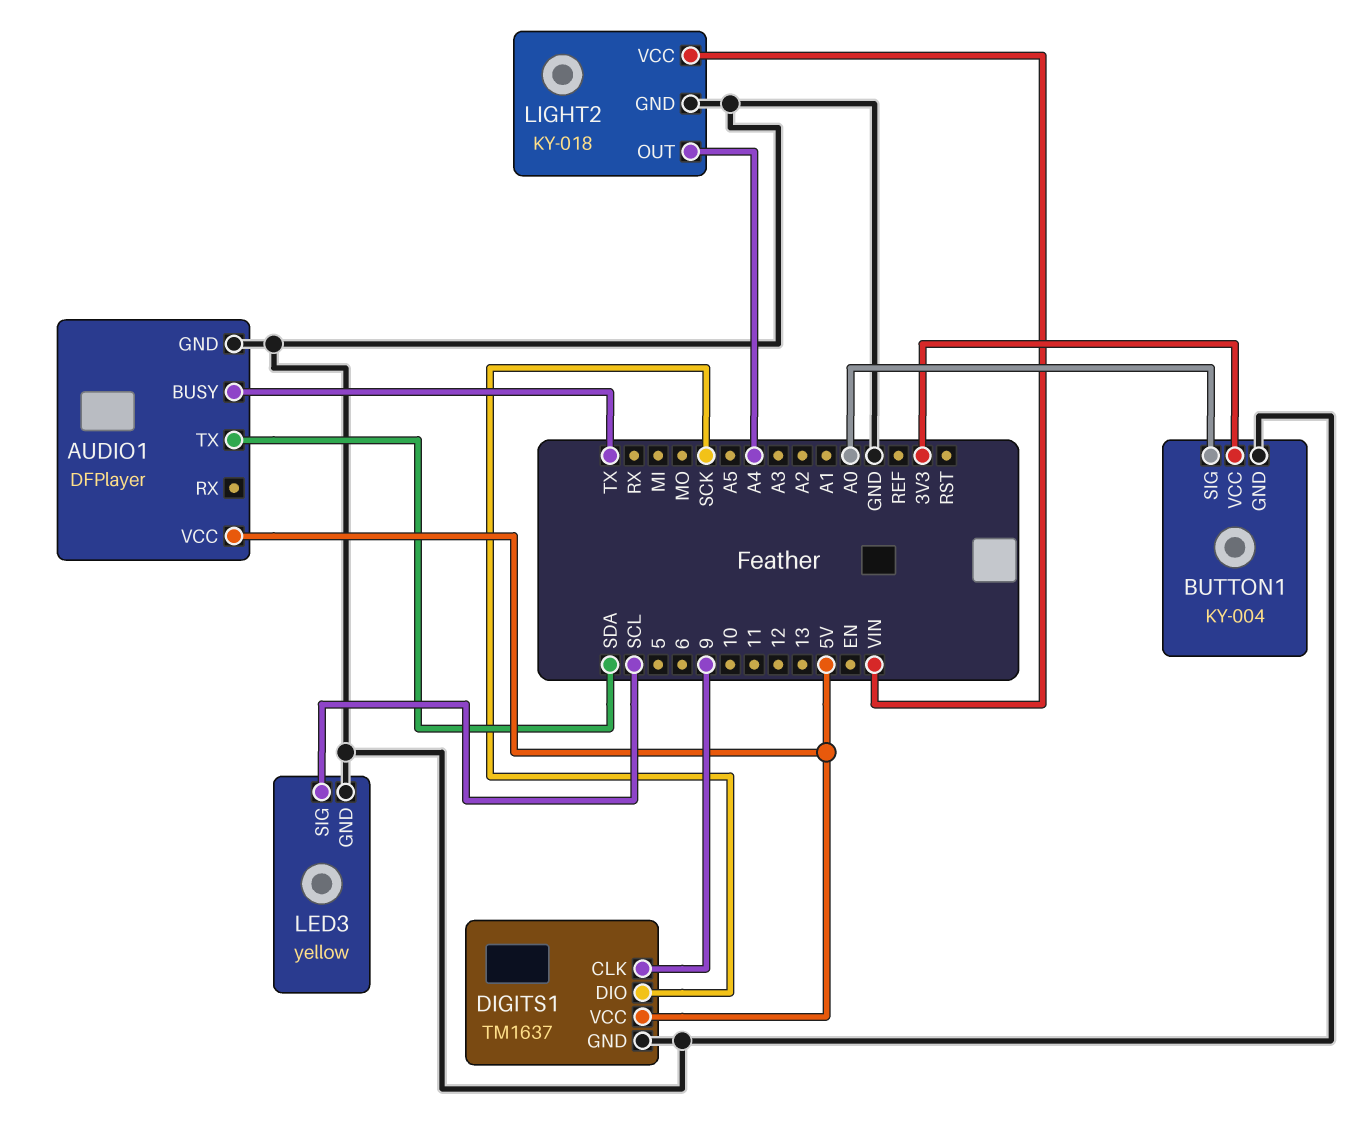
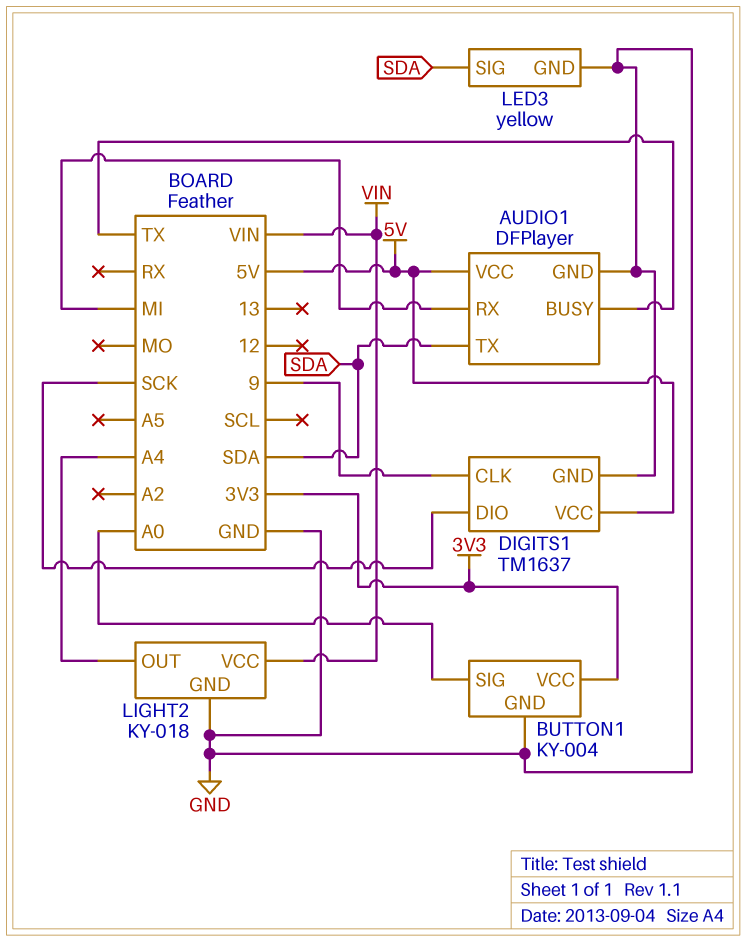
AUDIO1 pin RX: none -> MI
LED3 pin SIG: SCL -> SDA

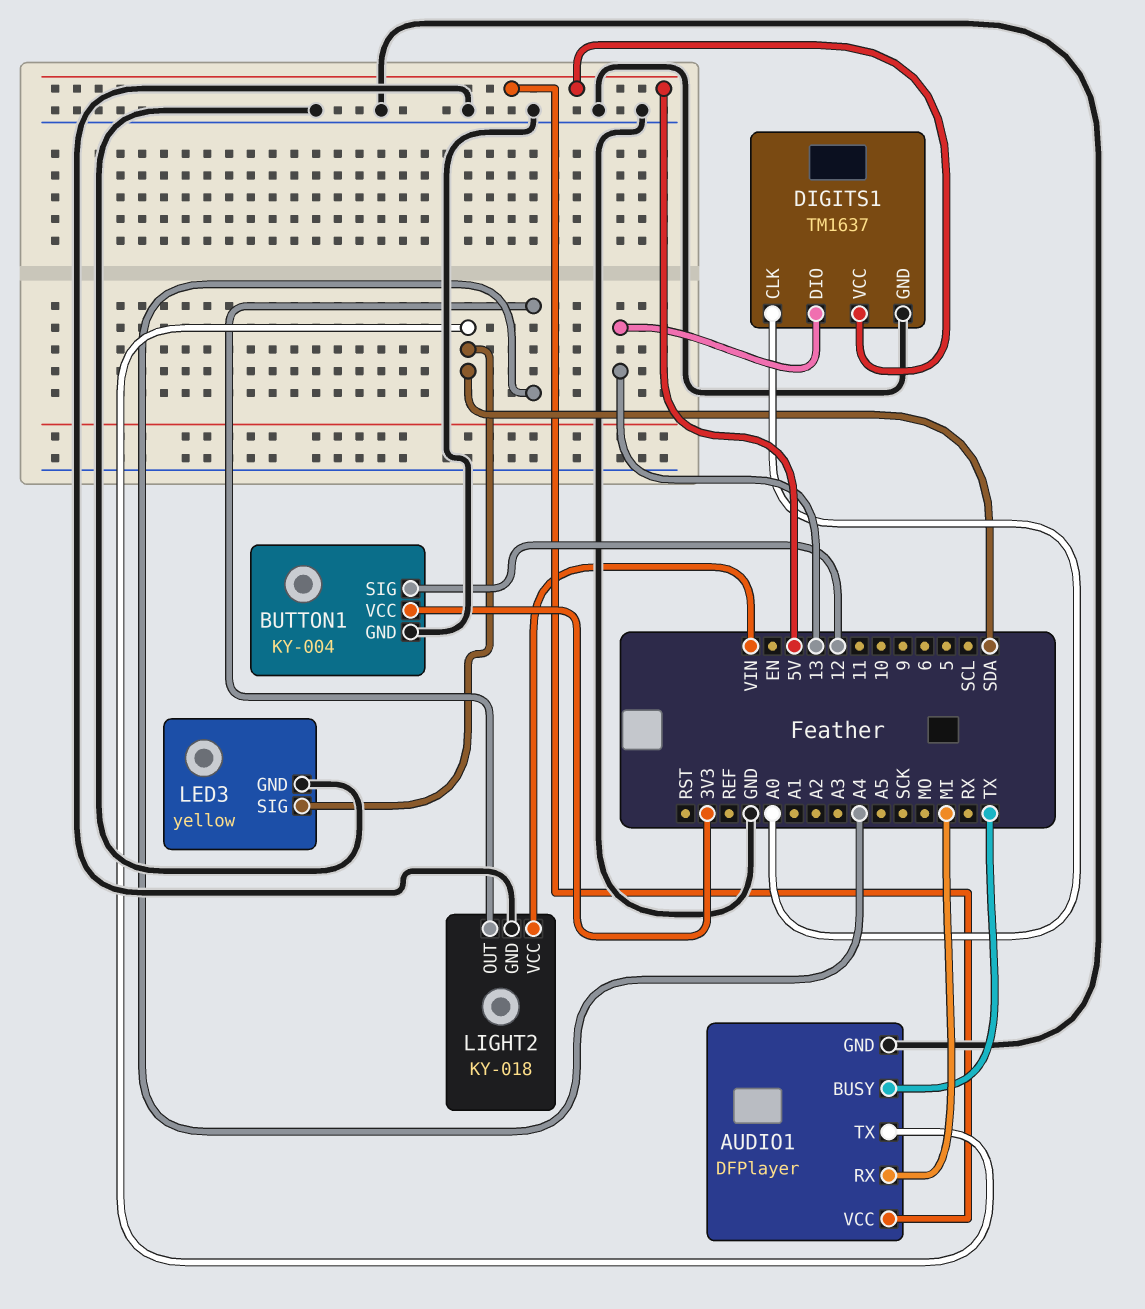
BUTTON1 pin SIG: A0 -> 12
DIGITS1 pin CLK: 9 -> A0
DIGITS1 pin DIO: SCK -> 13

